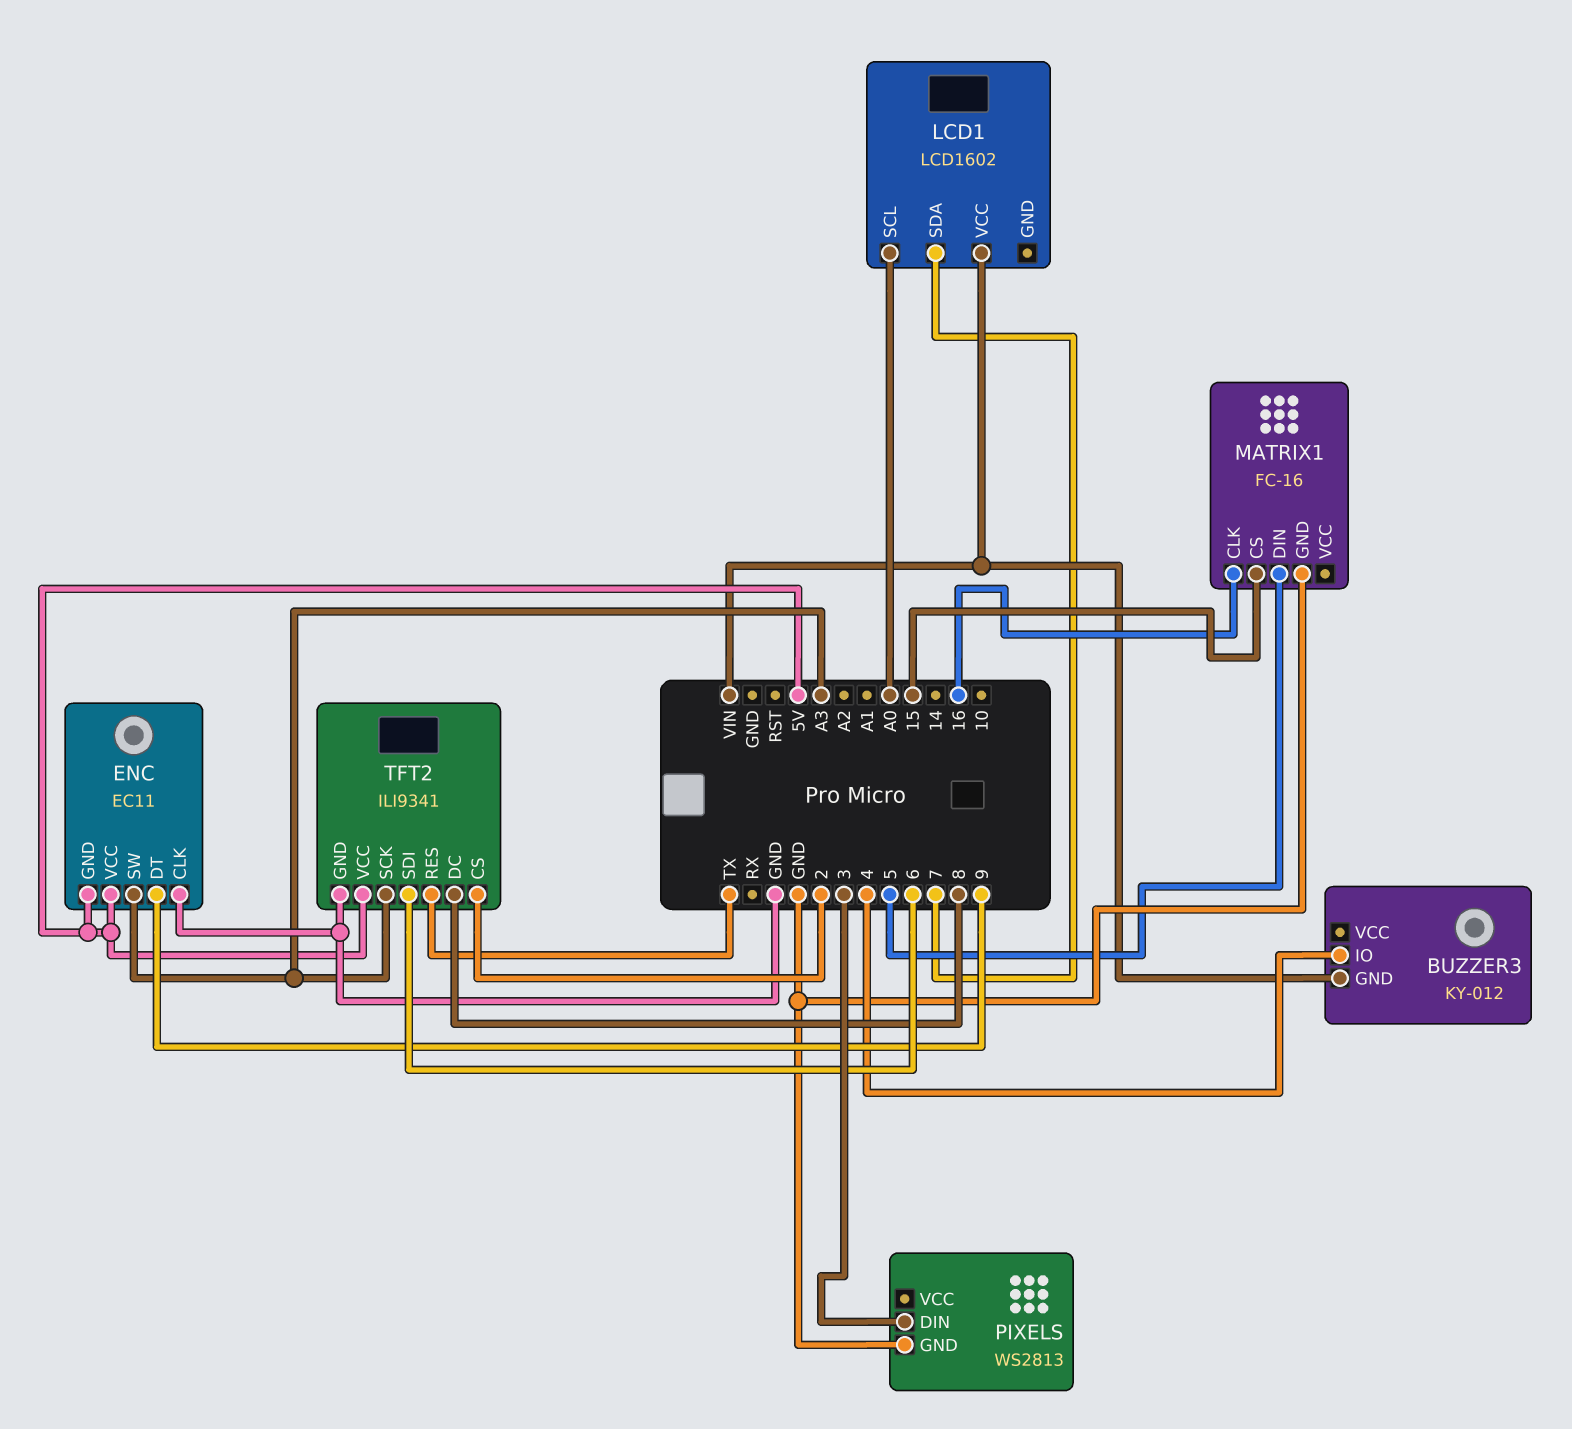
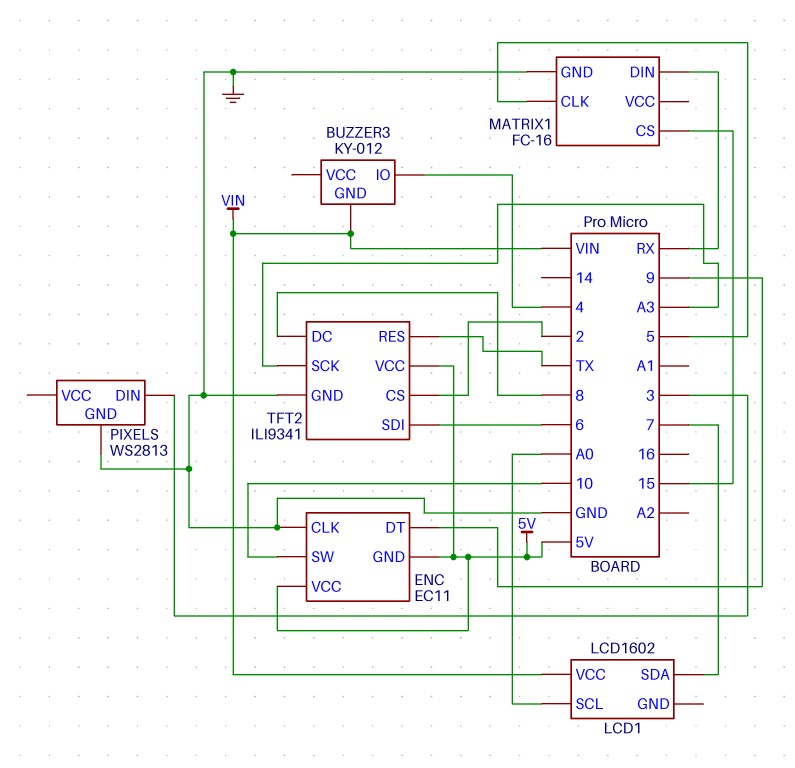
ENC pin SW: A3 -> 10
MATRIX1 pin CLK: 16 -> 5
MATRIX1 pin DIN: 5 -> RX

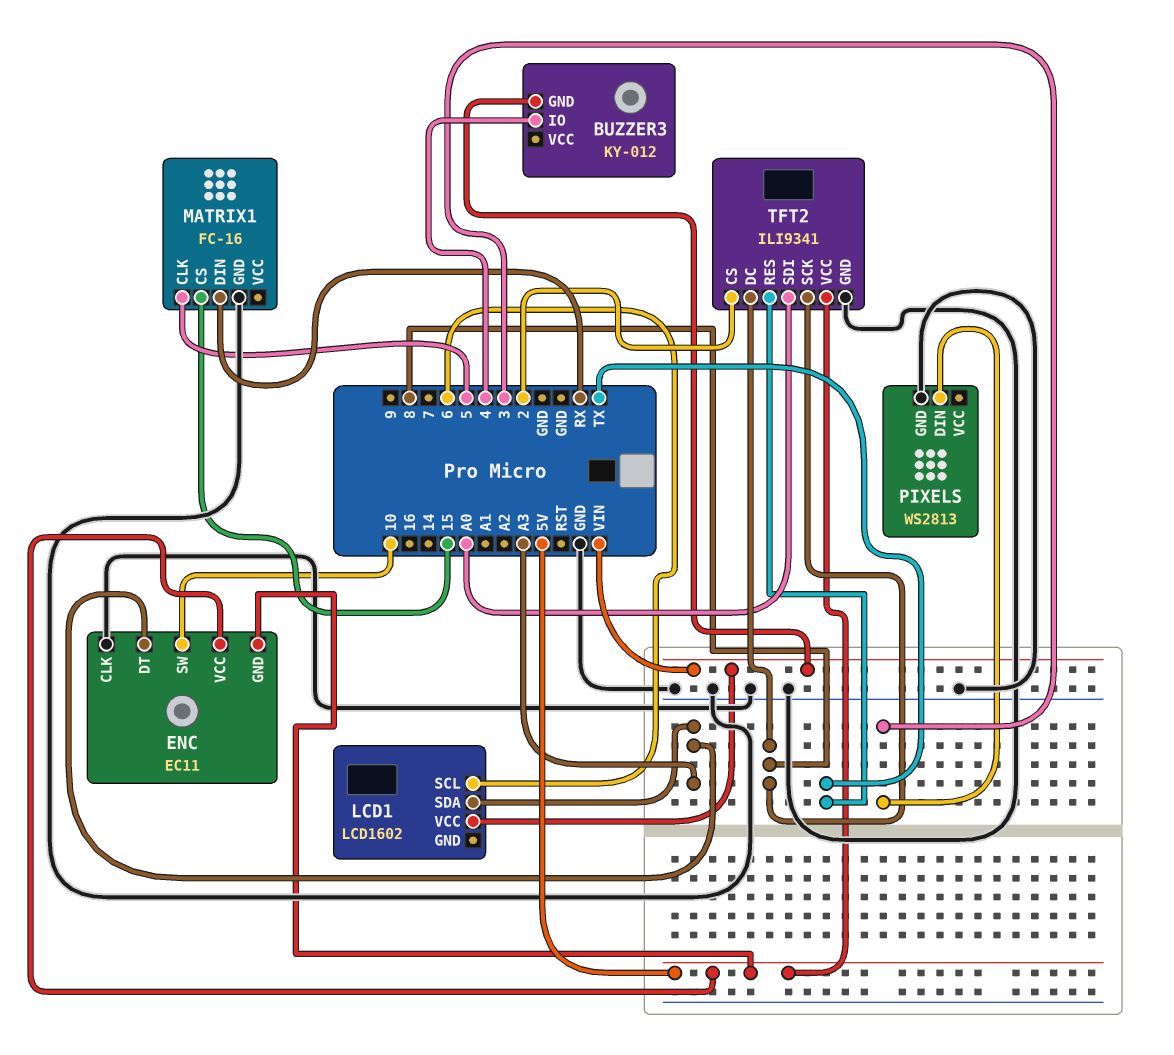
ENC pin DT: 9 -> A3
LCD1 pin SCL: A0 -> 6
LCD1 pin SDA: 7 -> A3
TFT2 pin SCK: A3 -> 8
TFT2 pin SDI: 6 -> A0

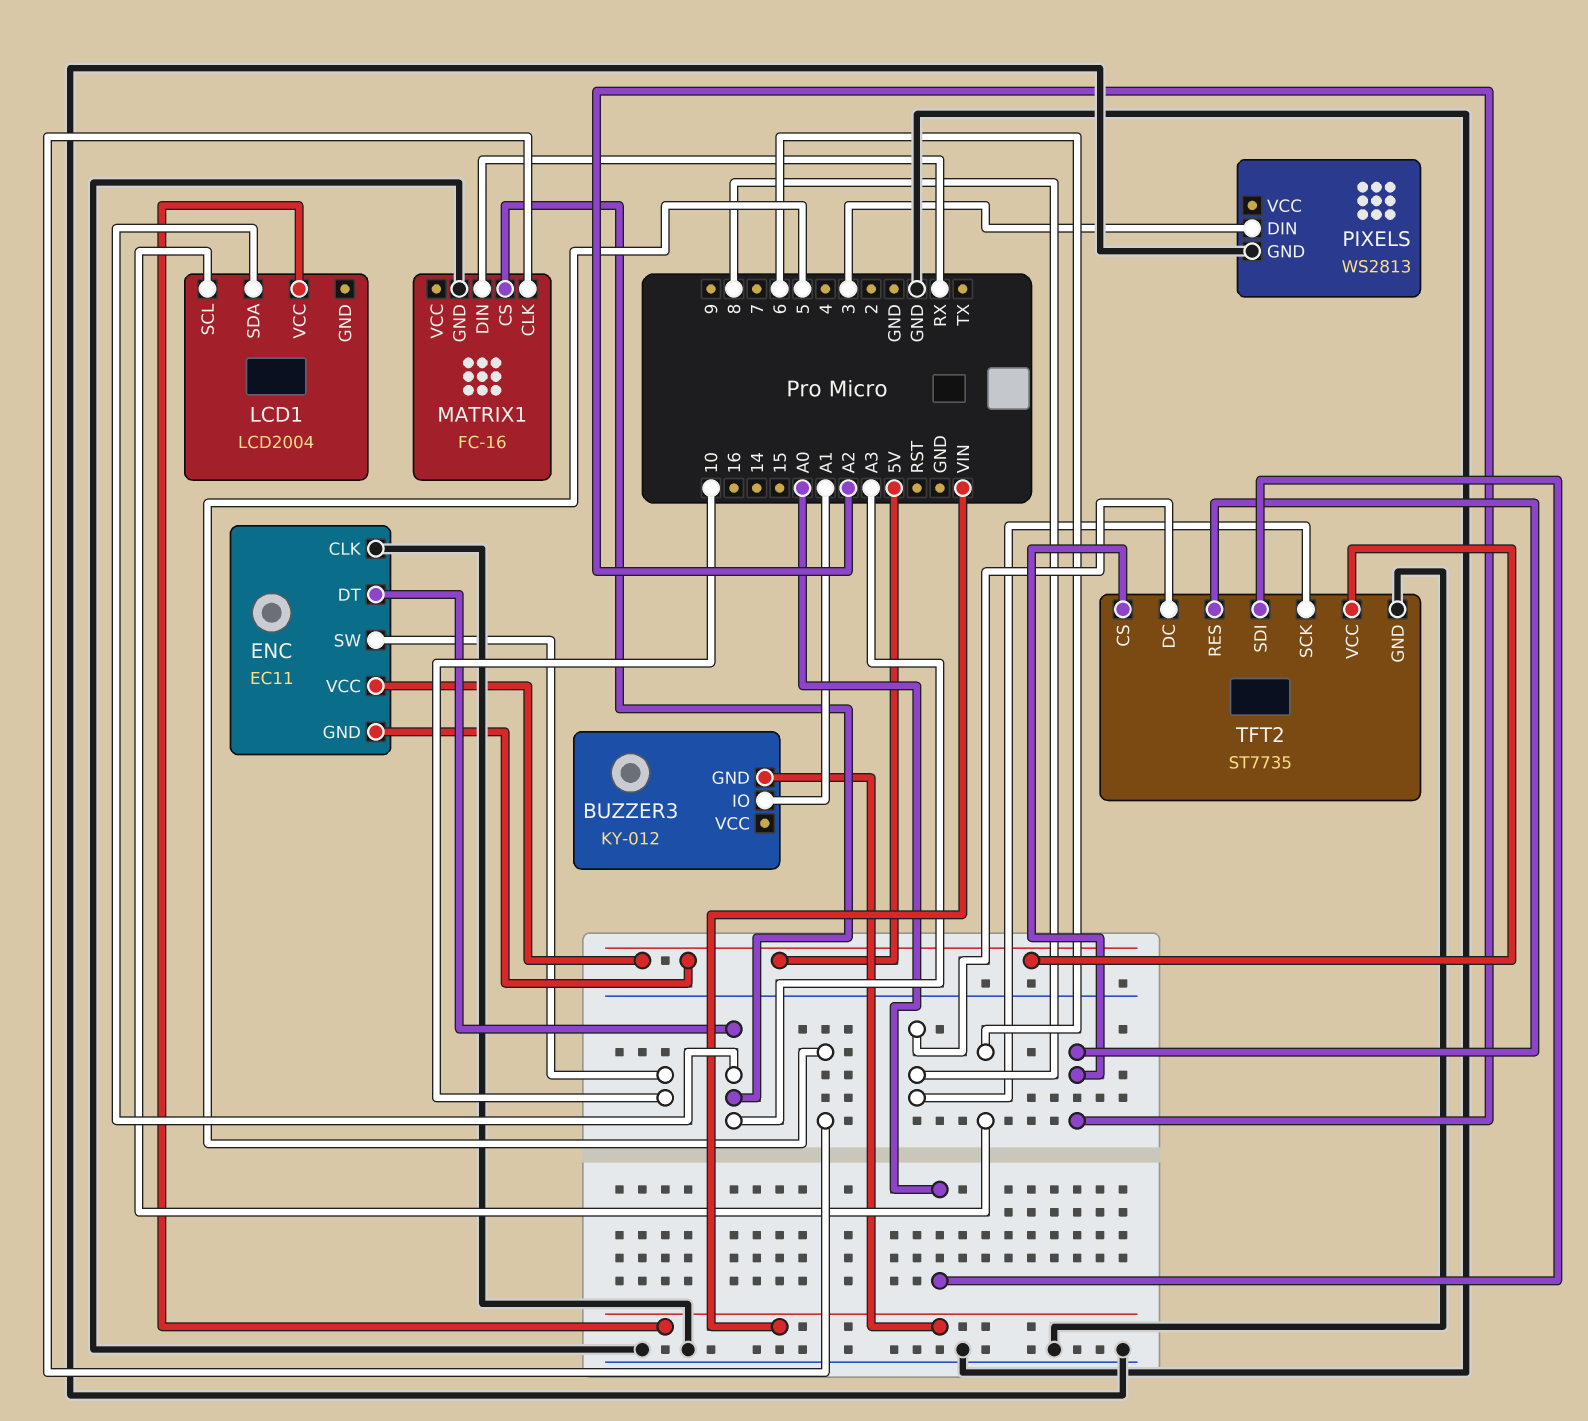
BUZZER3 pin IO: 4 -> A1
LCD1: LCD1602 -> LCD2004
MATRIX1 pin CS: 15 -> A3
TFT2: ILI9341 -> ST7735
TFT2 pin CS: 2 -> A2
TFT2 pin RES: TX -> A2

